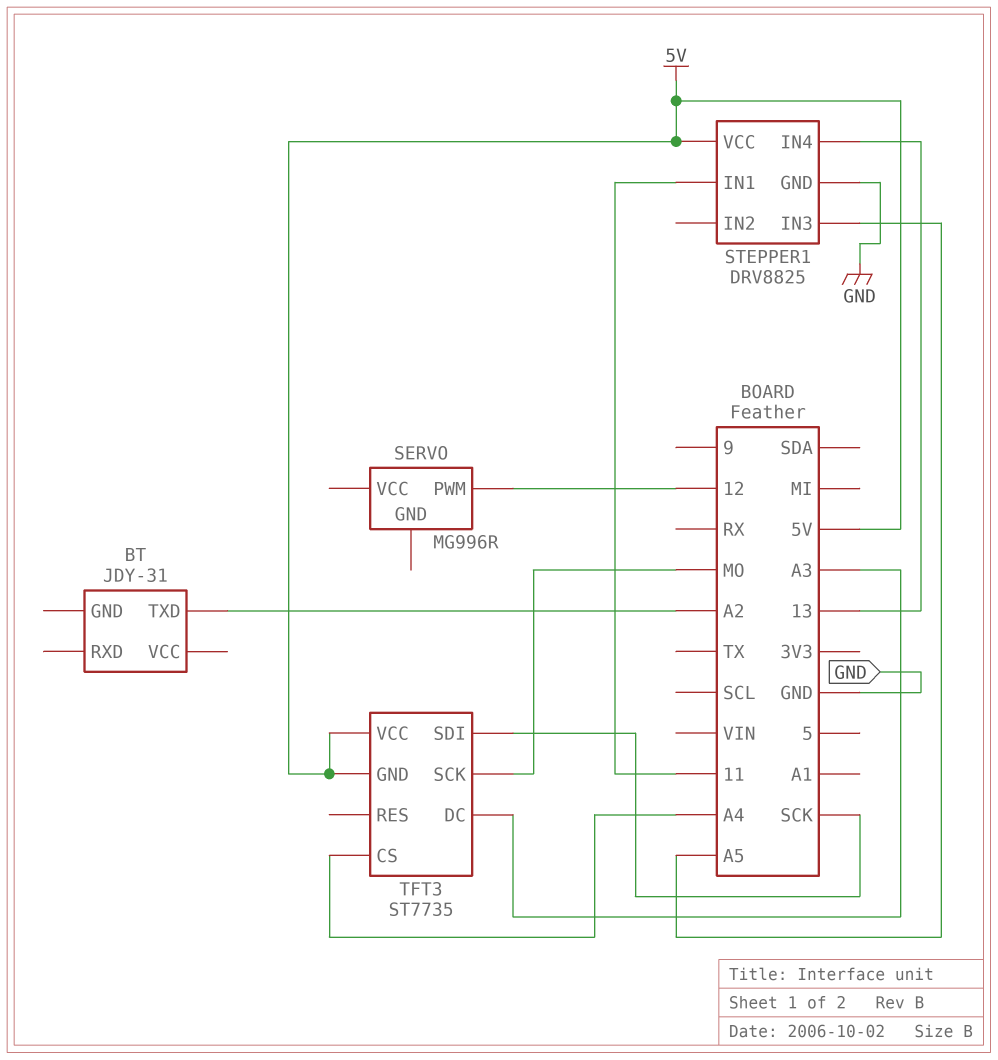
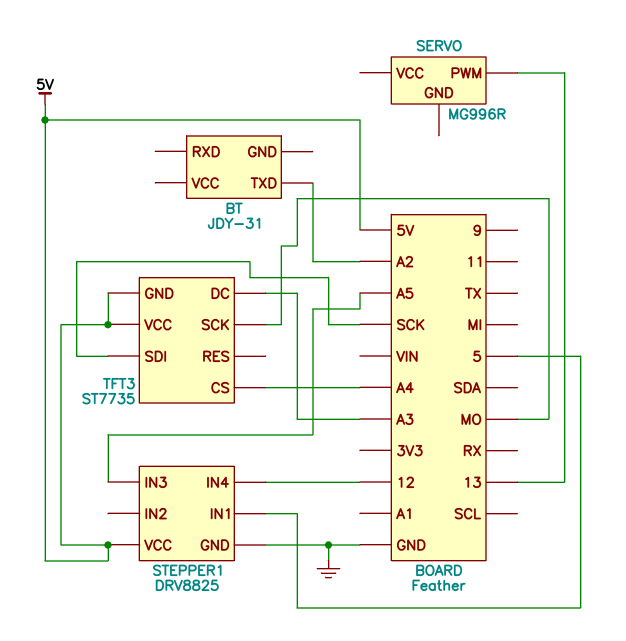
SERVO pin PWM: 12 -> 13
STEPPER1 pin IN1: 11 -> 5
STEPPER1 pin IN4: 13 -> 12

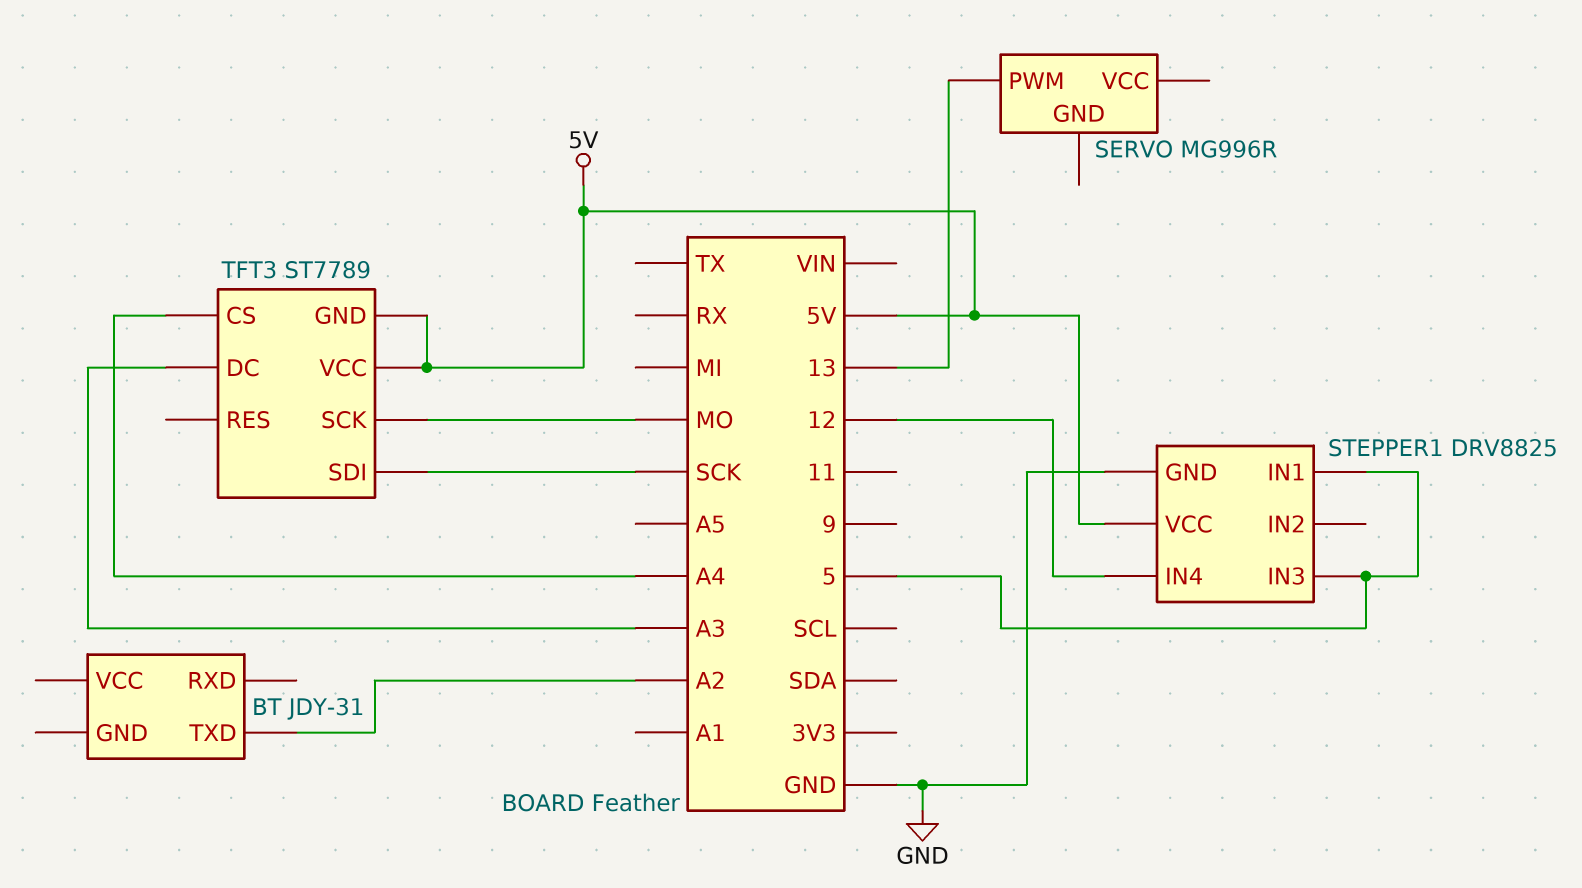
STEPPER1 pin IN3: A5 -> 5
TFT3: ST7735 -> ST7789

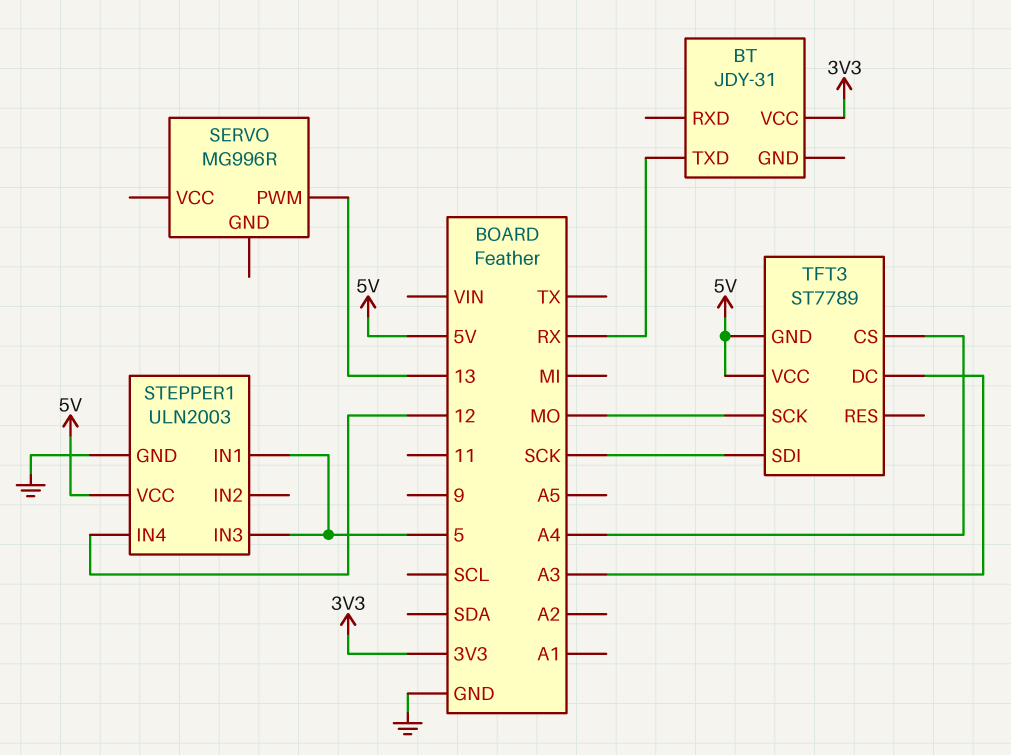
BT pin TXD: A2 -> RX
BT pin VCC: none -> 3V3
STEPPER1: DRV8825 -> ULN2003

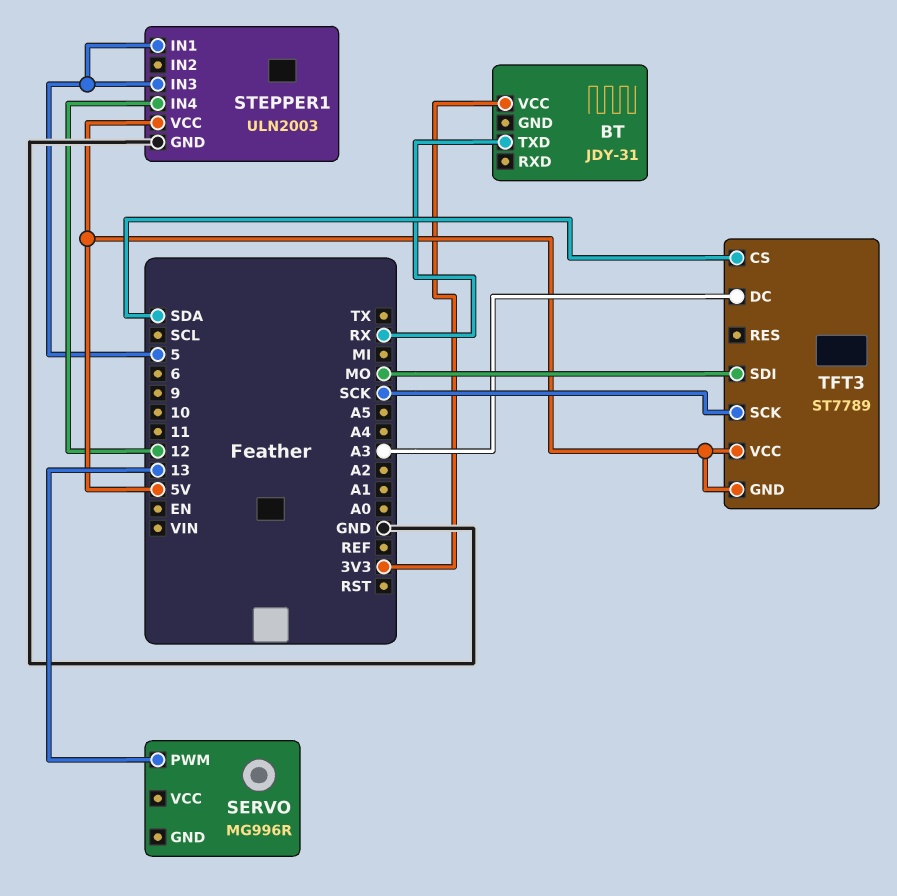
TFT3 pin CS: A4 -> SDA
TFT3 pin SCK: MO -> SCK
TFT3 pin SDI: SCK -> MO

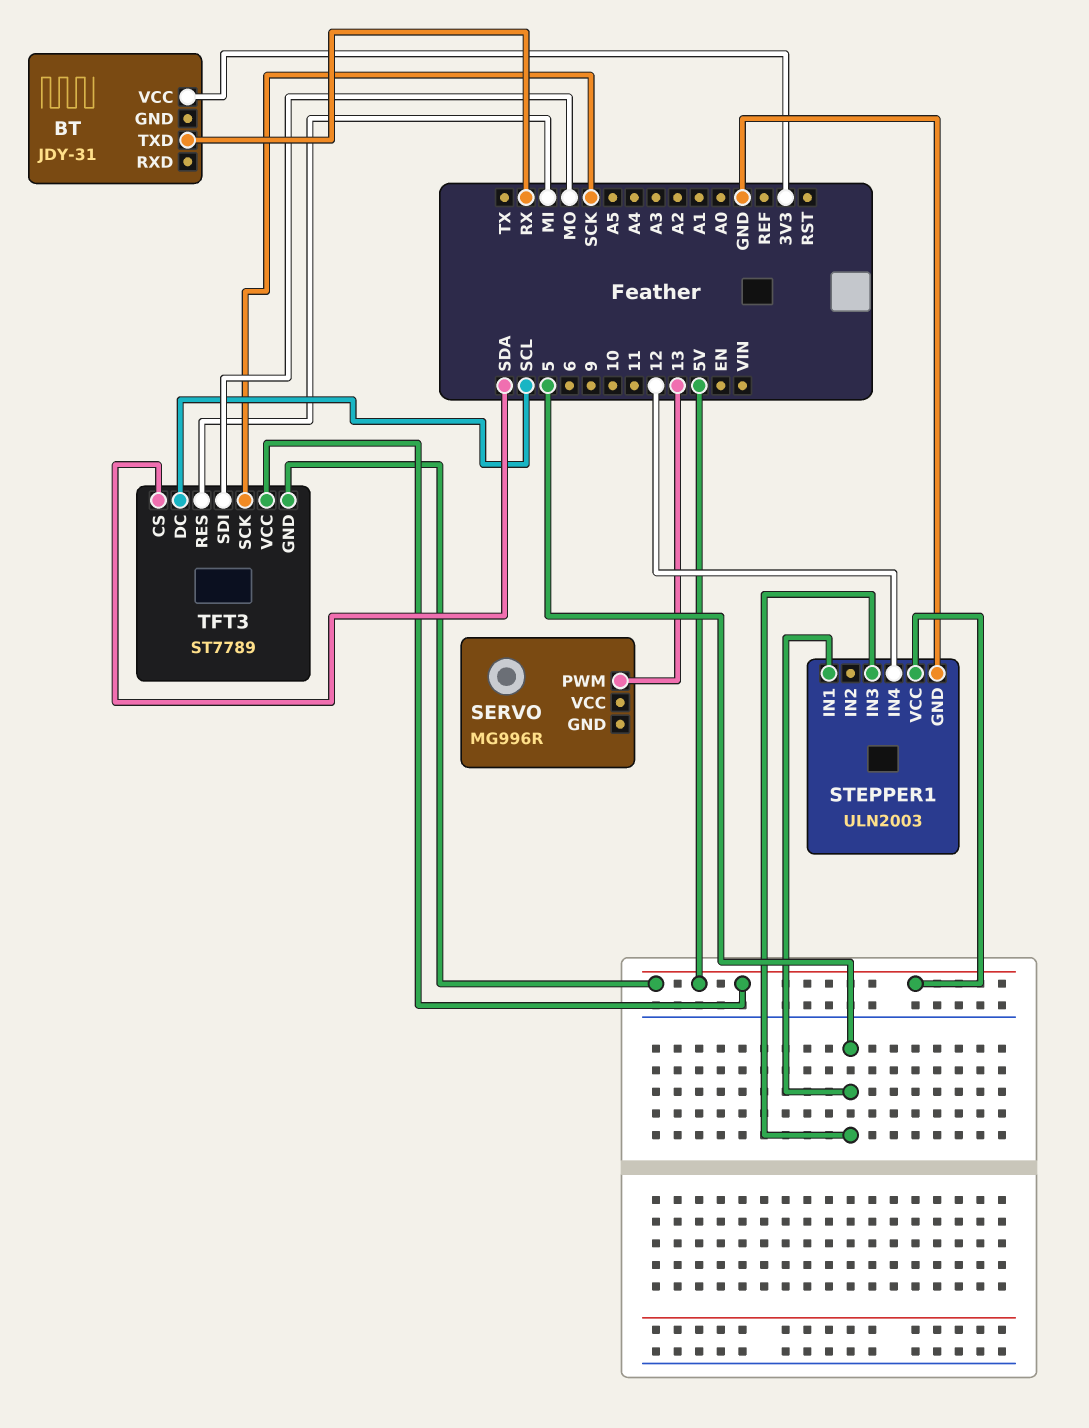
TFT3 pin DC: A3 -> SCL
TFT3 pin RES: none -> MI

